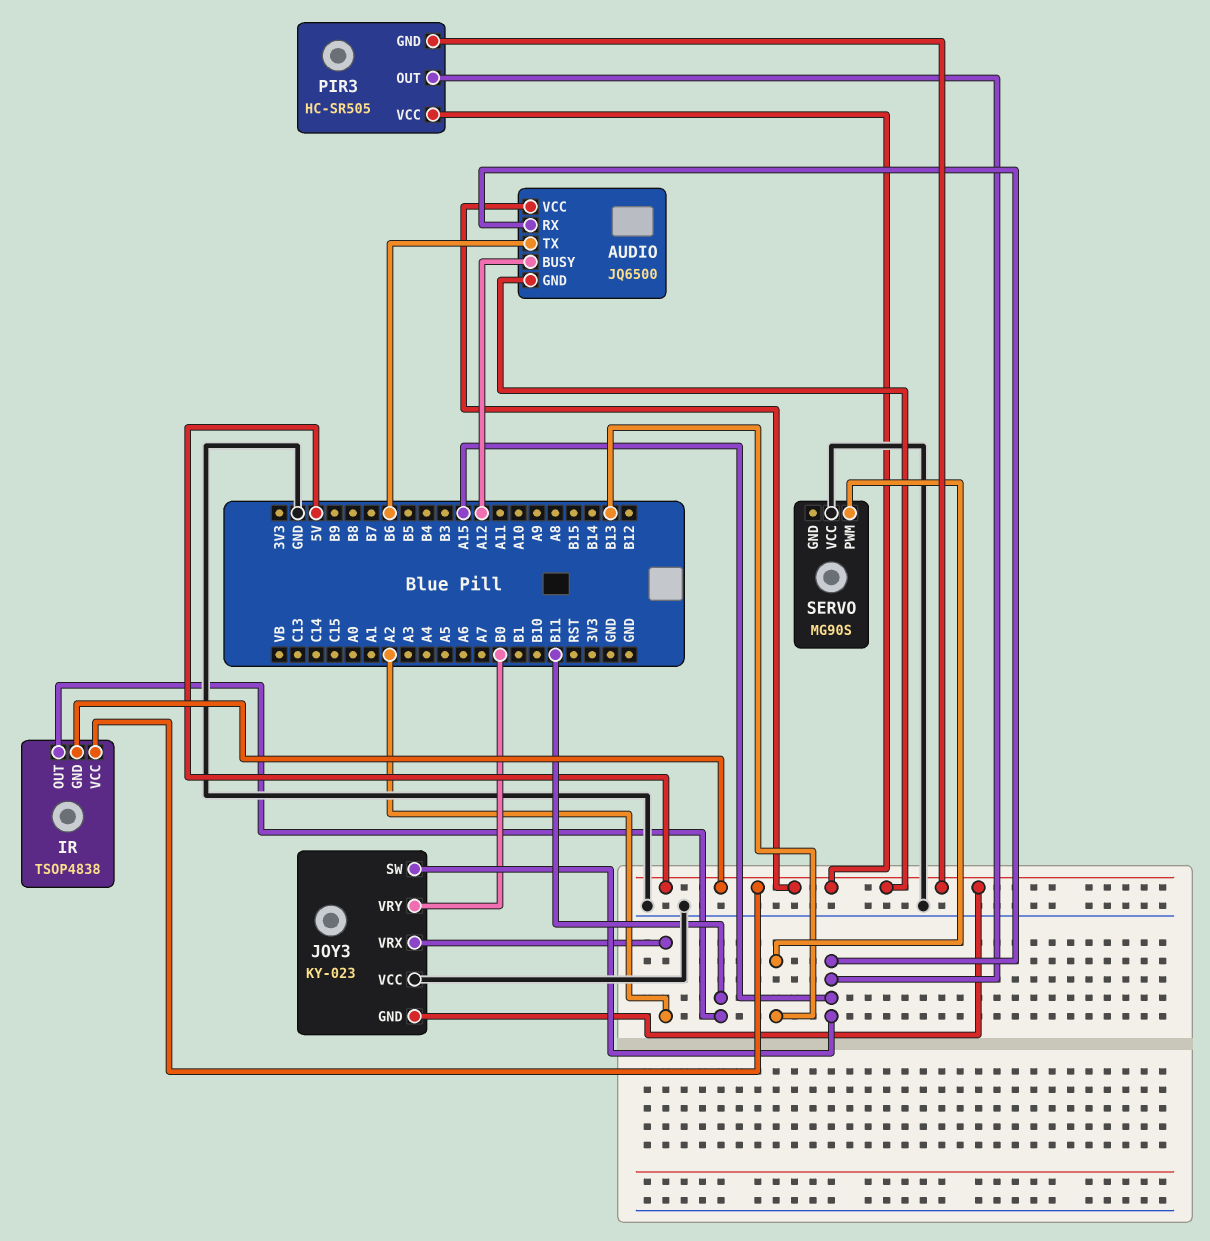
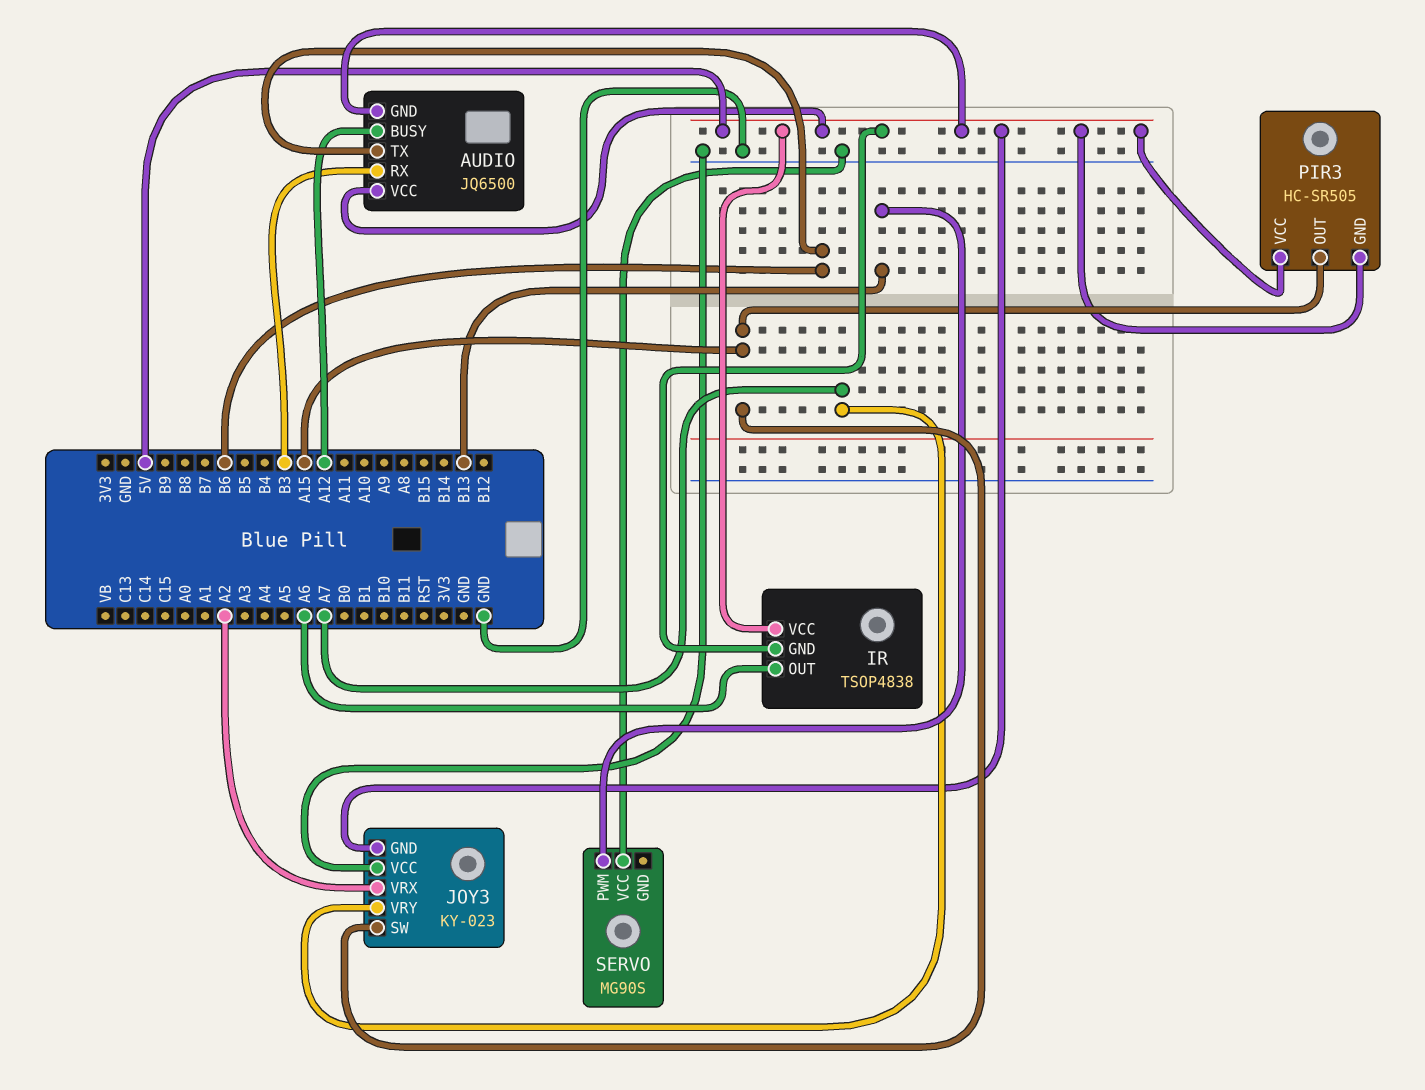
AUDIO pin RX: A15 -> B3
IR pin OUT: B11 -> A6
JOY3 pin VRY: B0 -> A7

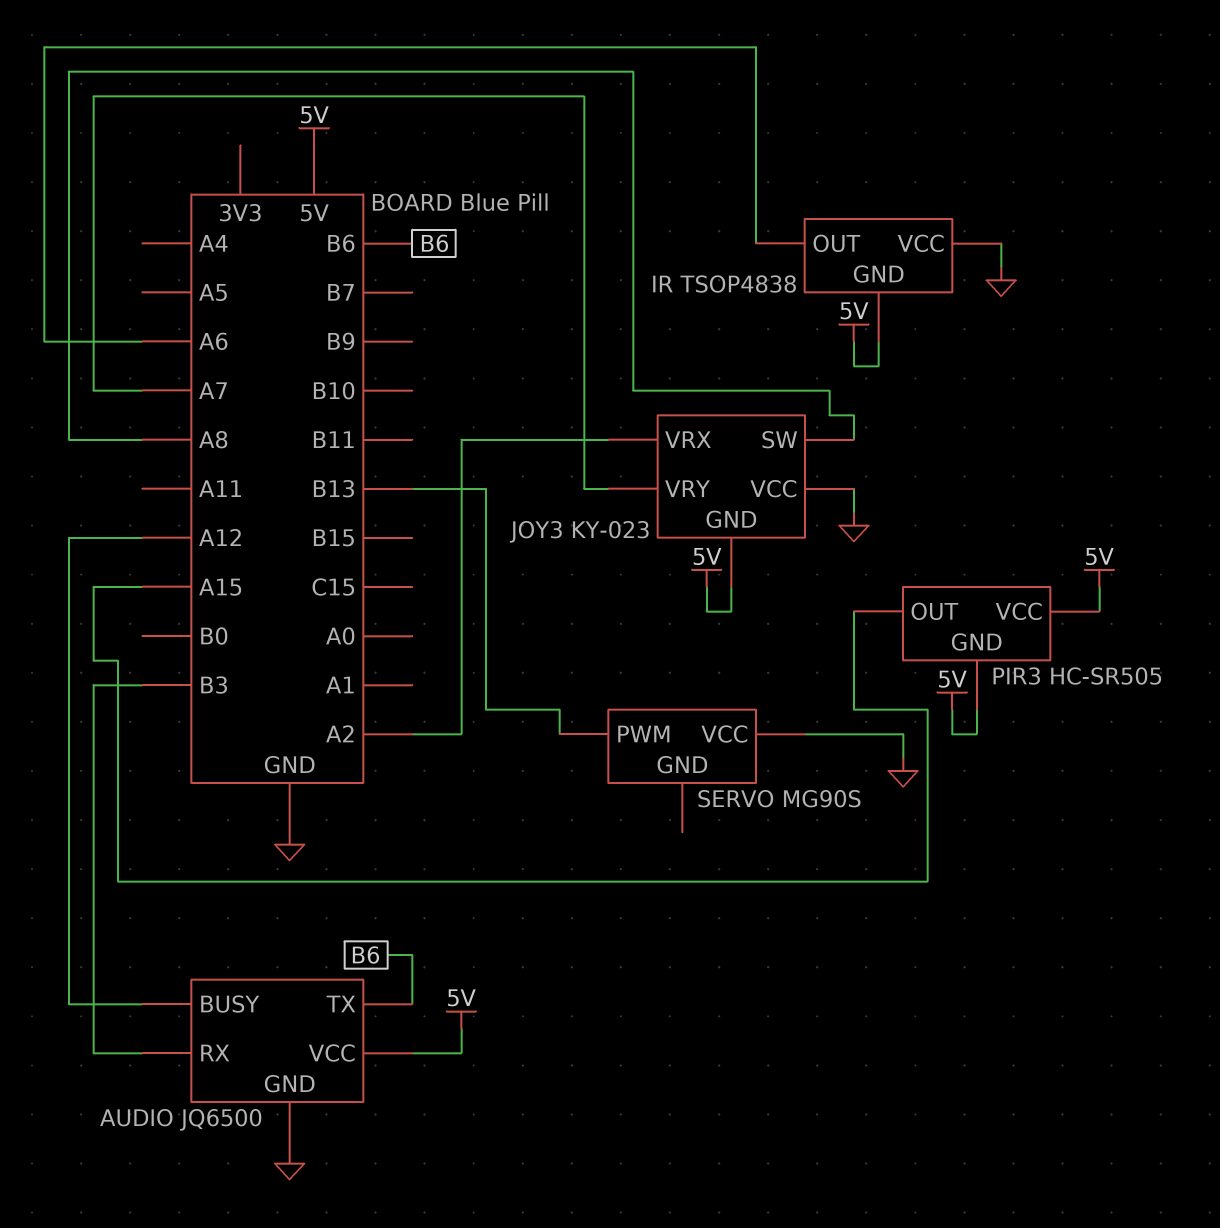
AUDIO pin GND: 5V -> GND
IR pin VCC: 5V -> GND
JOY3 pin SW: A15 -> A8

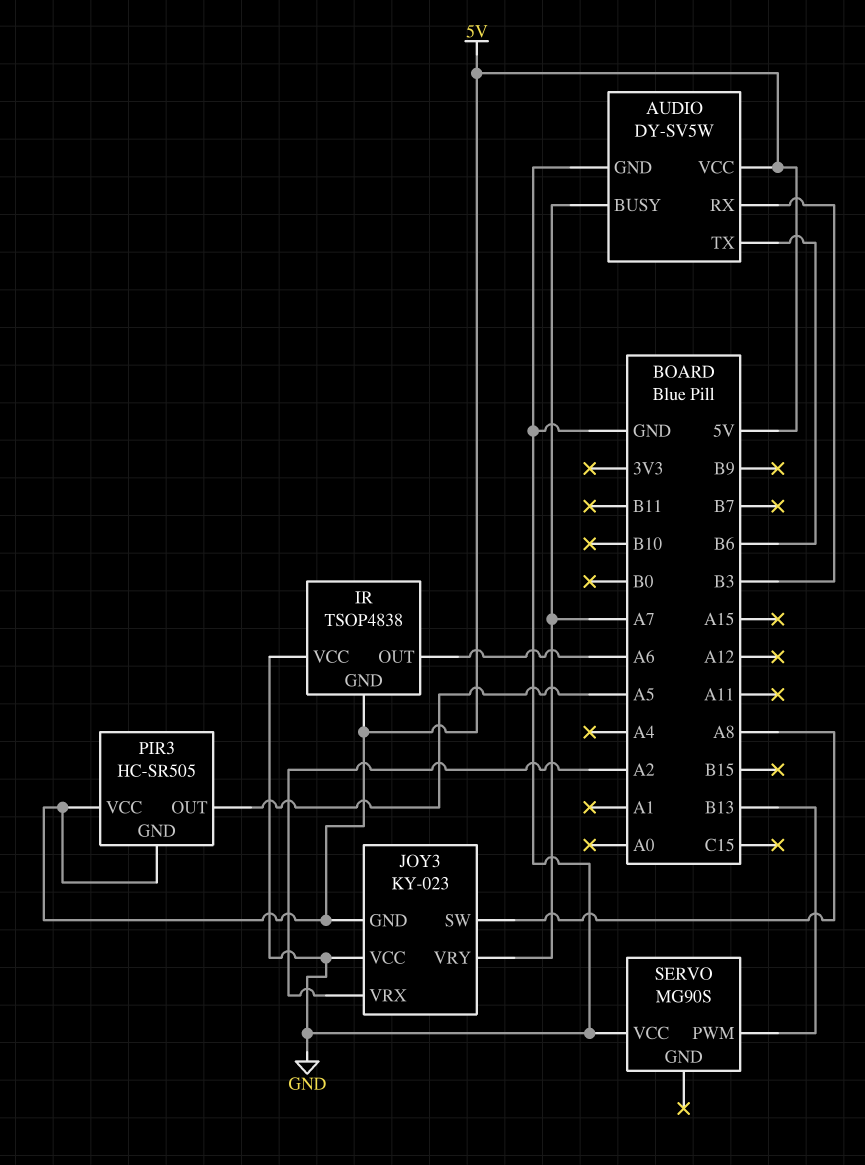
AUDIO: JQ6500 -> DY-SV5W
AUDIO pin BUSY: A12 -> A7
PIR3 pin OUT: A15 -> A5

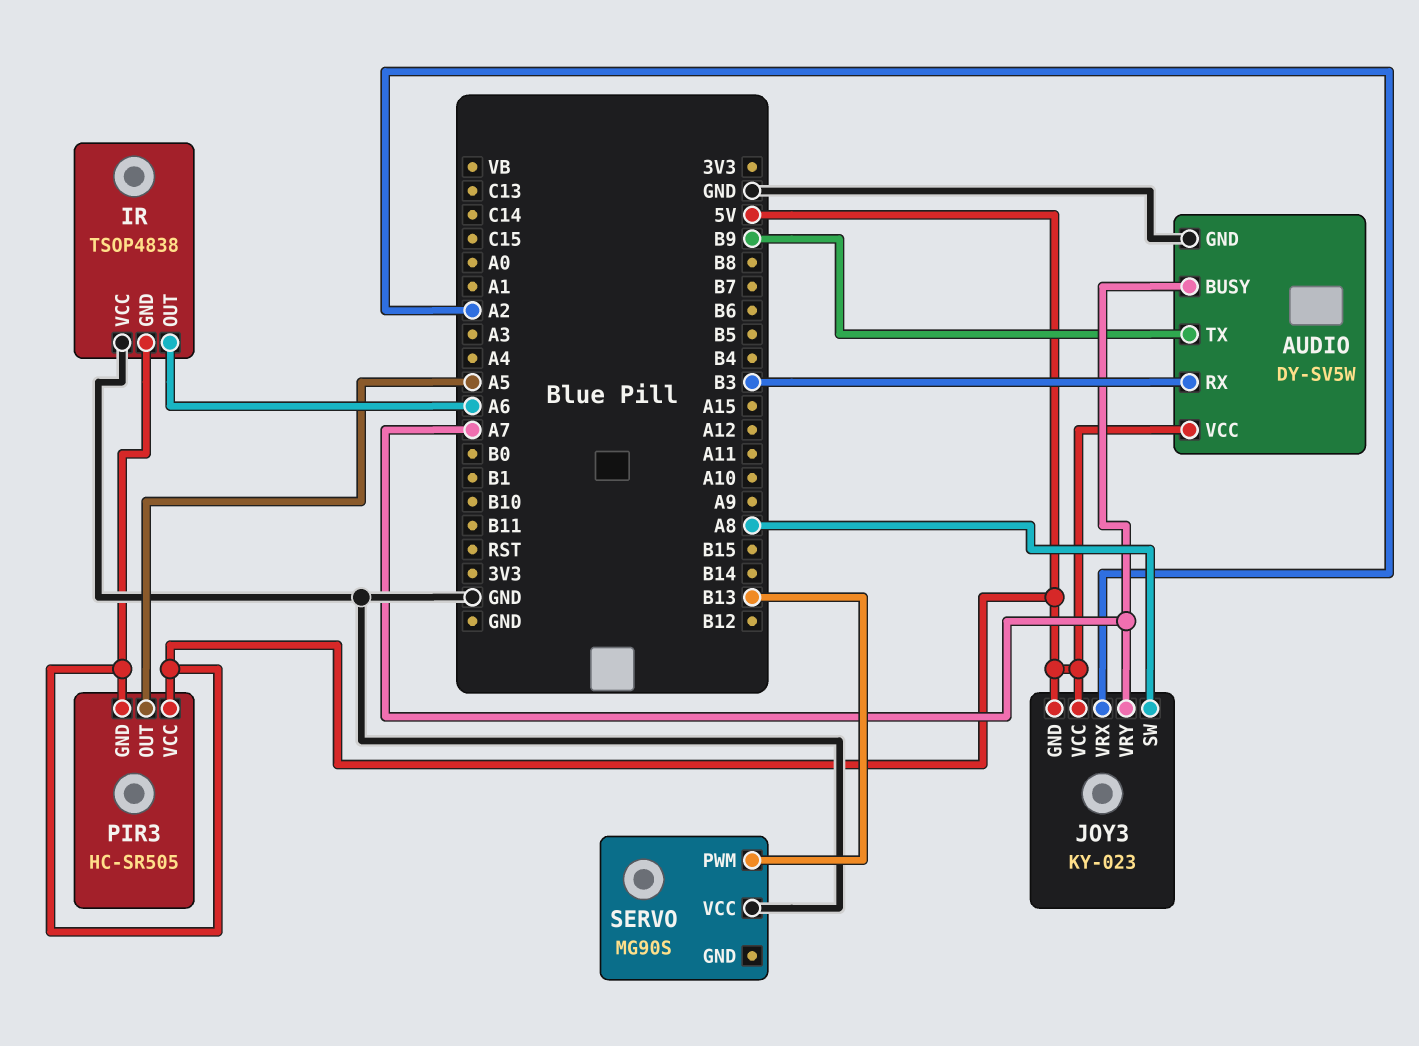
AUDIO pin TX: B6 -> B9
JOY3 pin VCC: GND -> 5V

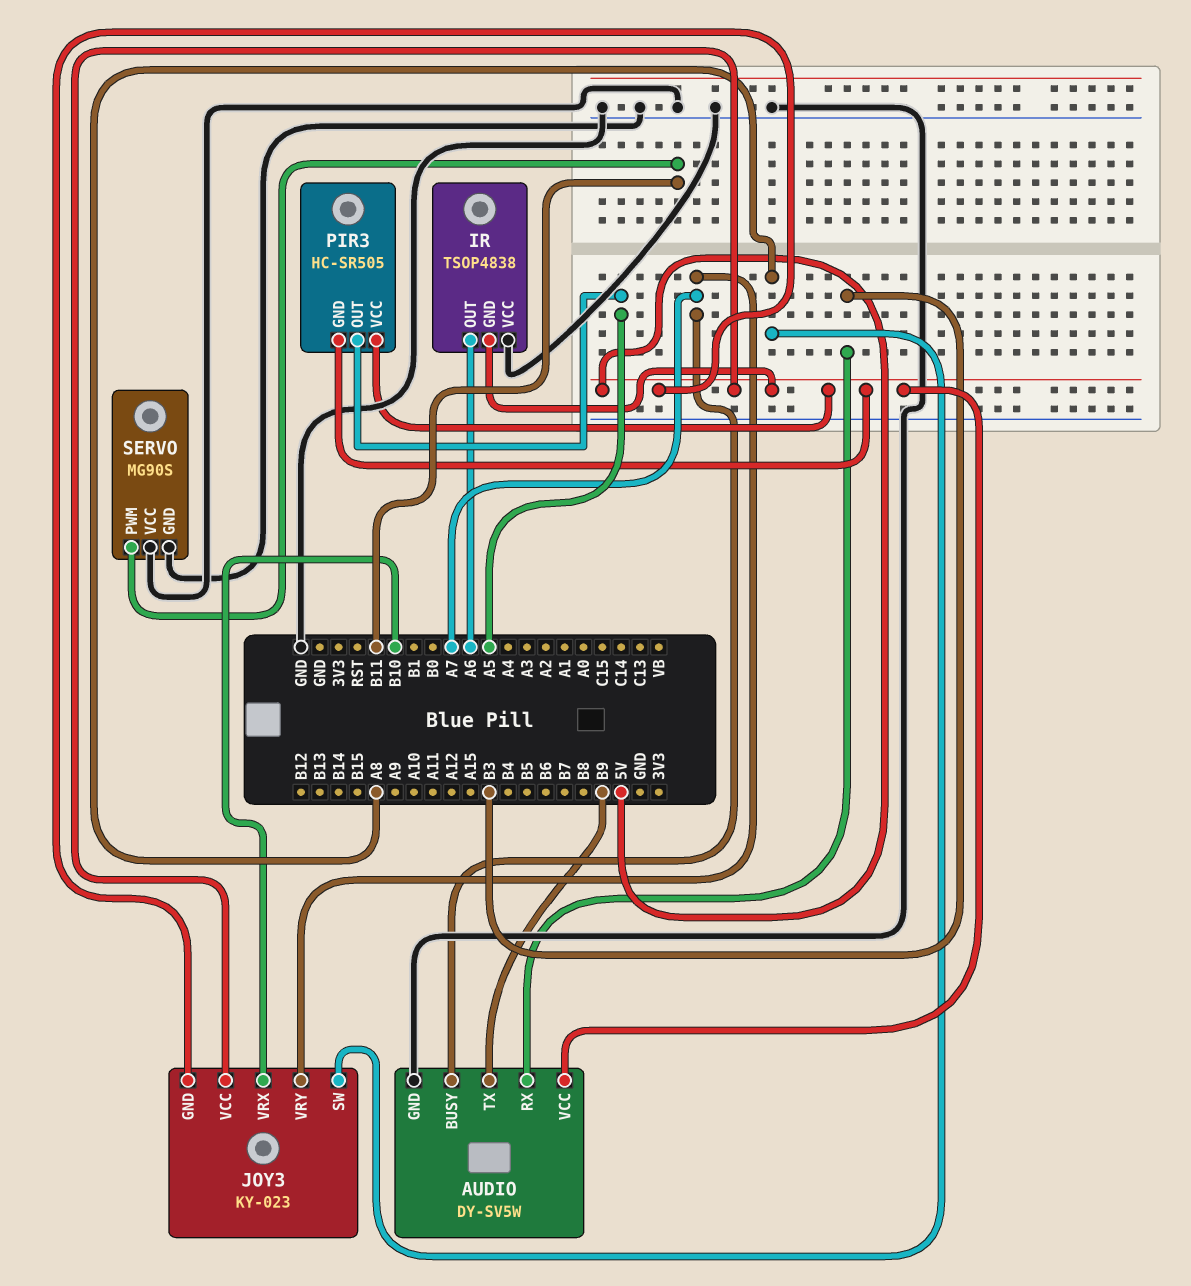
JOY3 pin VRX: A2 -> B10
SERVO pin GND: none -> GND
SERVO pin PWM: B13 -> B11

